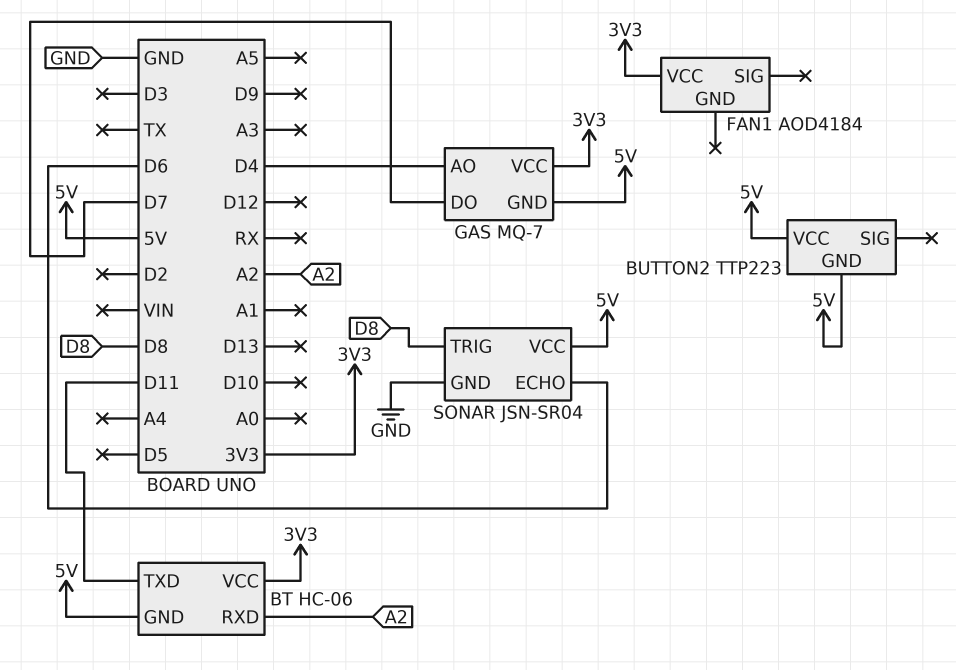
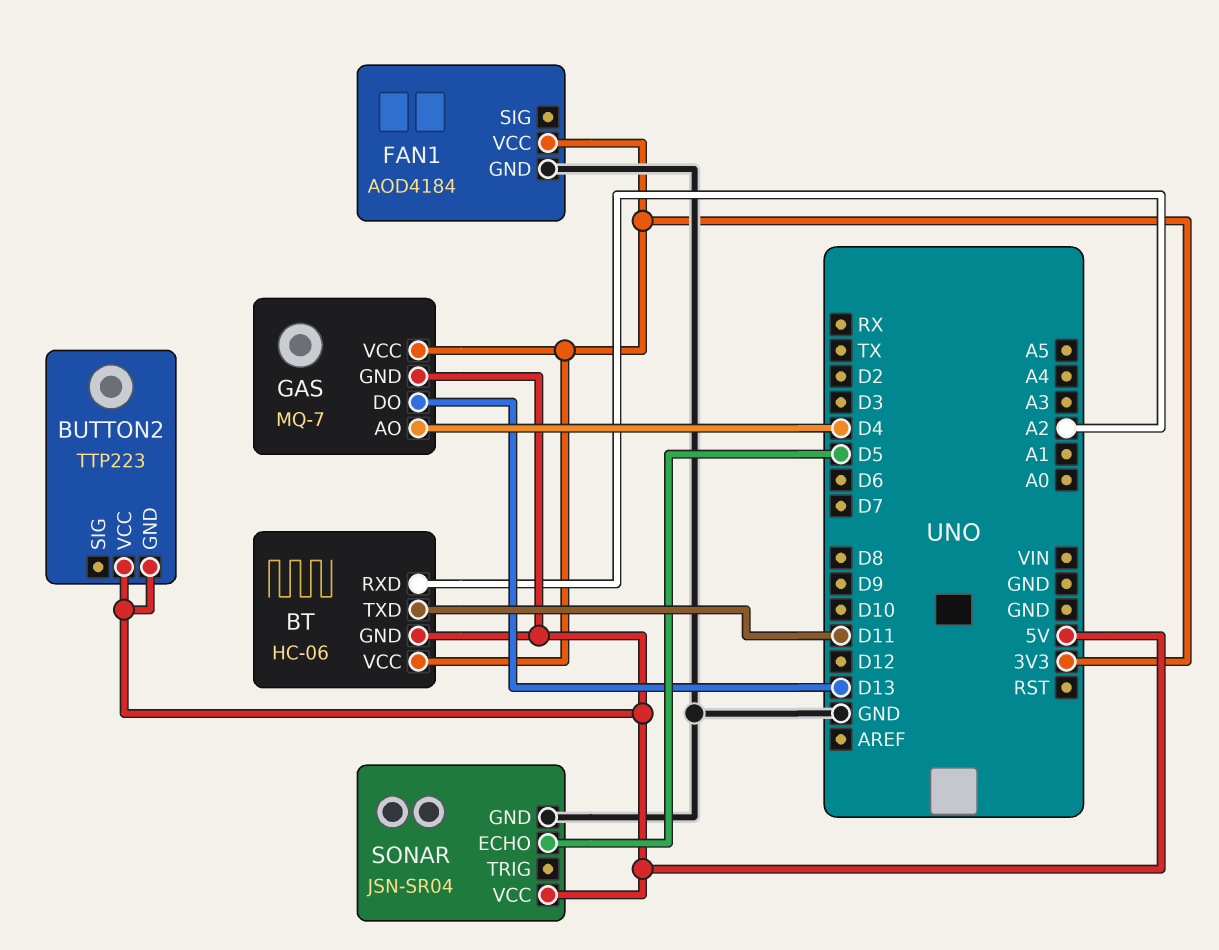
FAN1 pin GND: none -> GND
GAS pin DO: D7 -> D13
SONAR pin ECHO: D6 -> D5
SONAR pin TRIG: D8 -> none

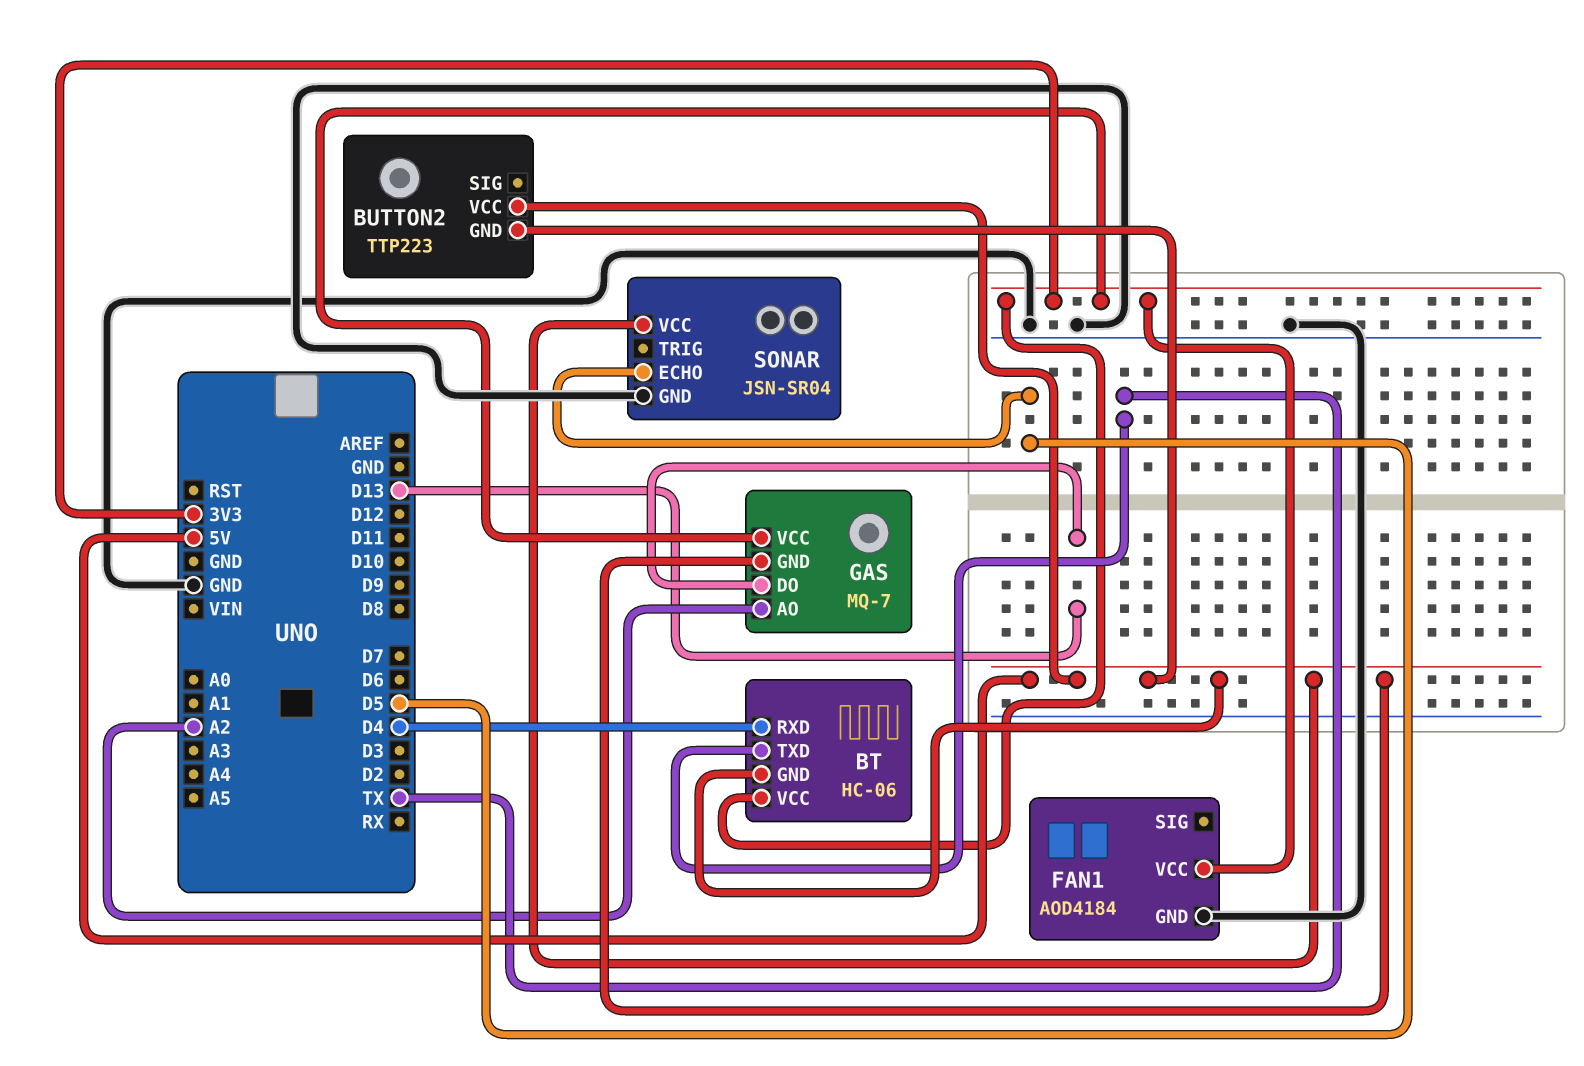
BT pin RXD: A2 -> D4
BT pin TXD: D11 -> TX
GAS pin AO: D4 -> A2

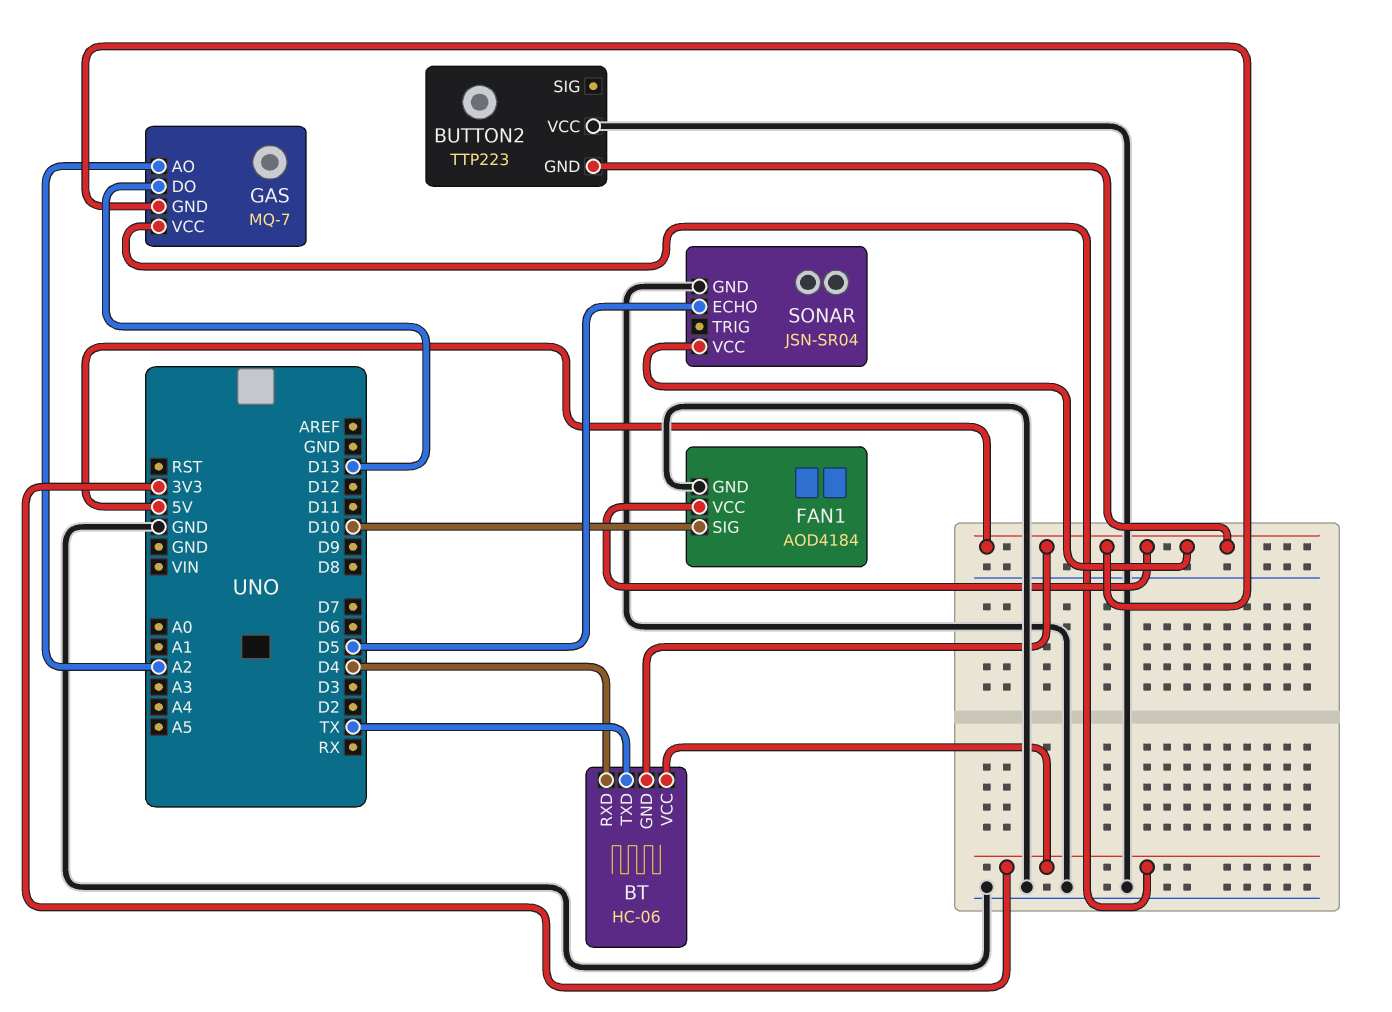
BUTTON2 pin VCC: 5V -> GND
FAN1 pin SIG: none -> D10
FAN1 pin VCC: 3V3 -> 5V

